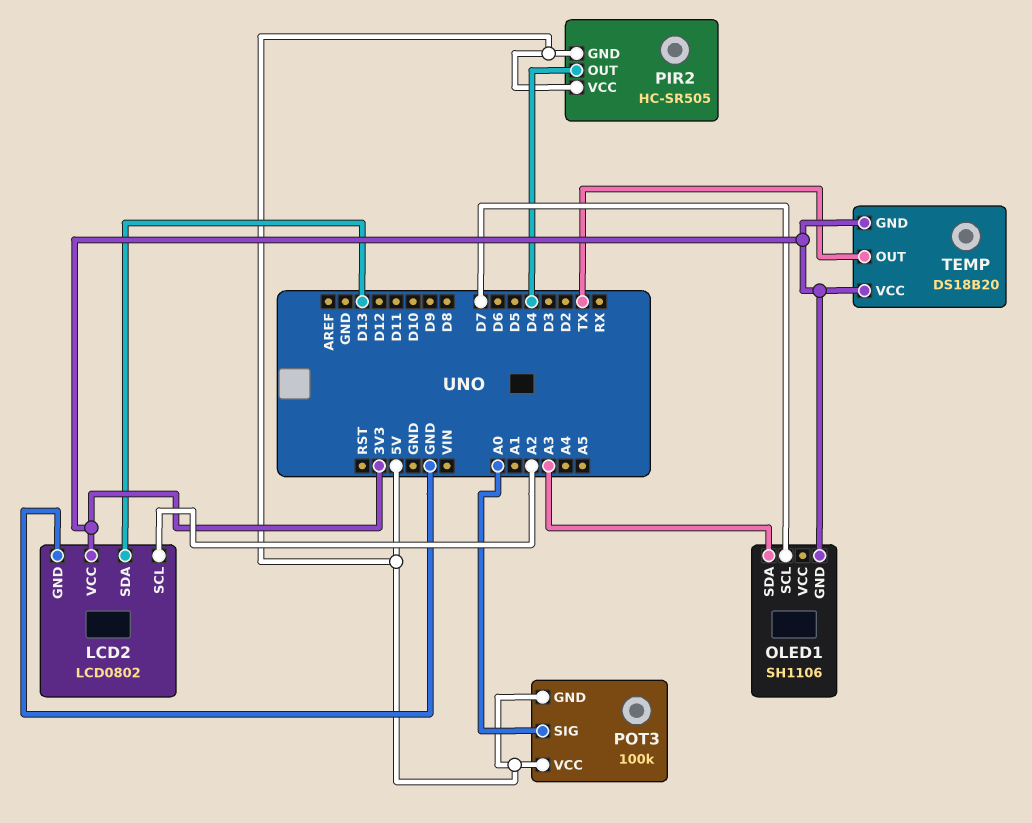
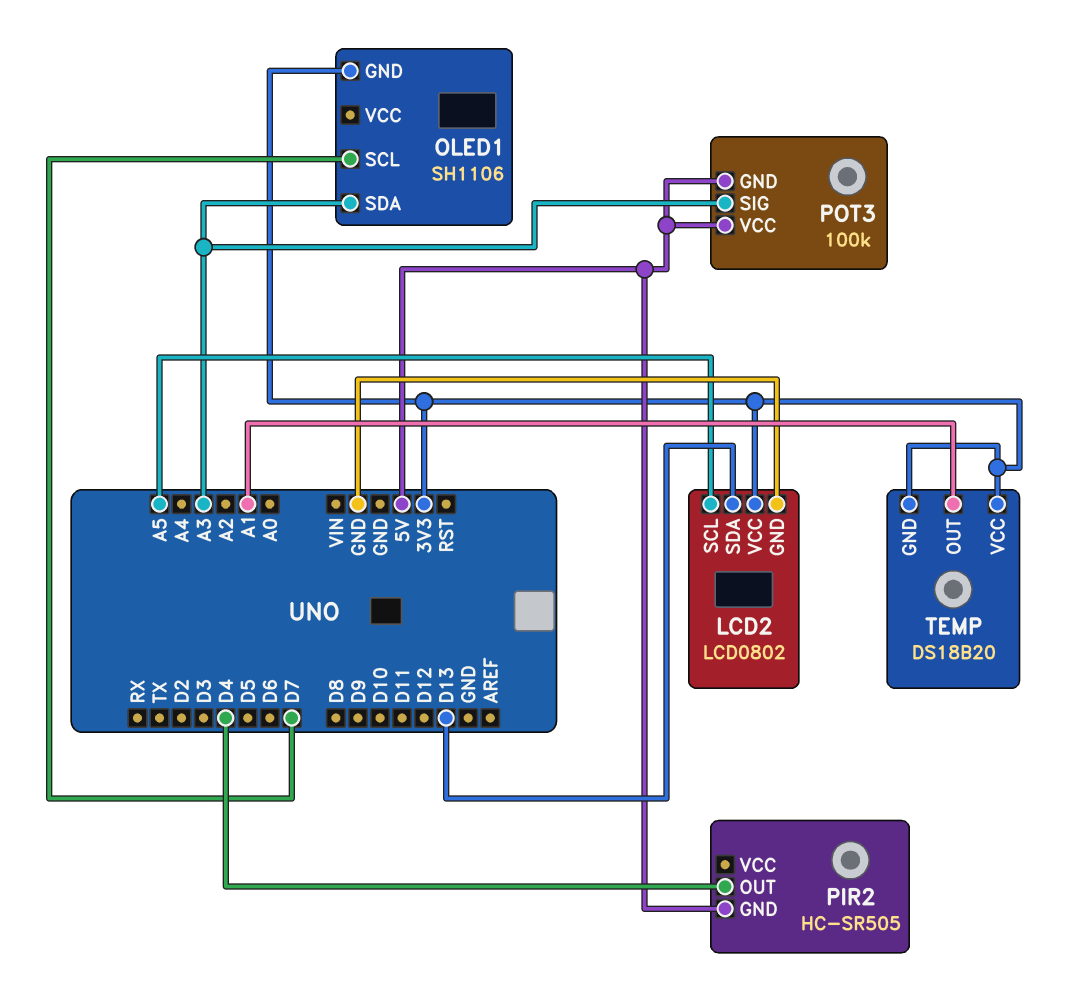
LCD2 pin SCL: A2 -> A5
PIR2 pin VCC: 5V -> none
POT3 pin SIG: A0 -> A3
TEMP pin OUT: TX -> A1

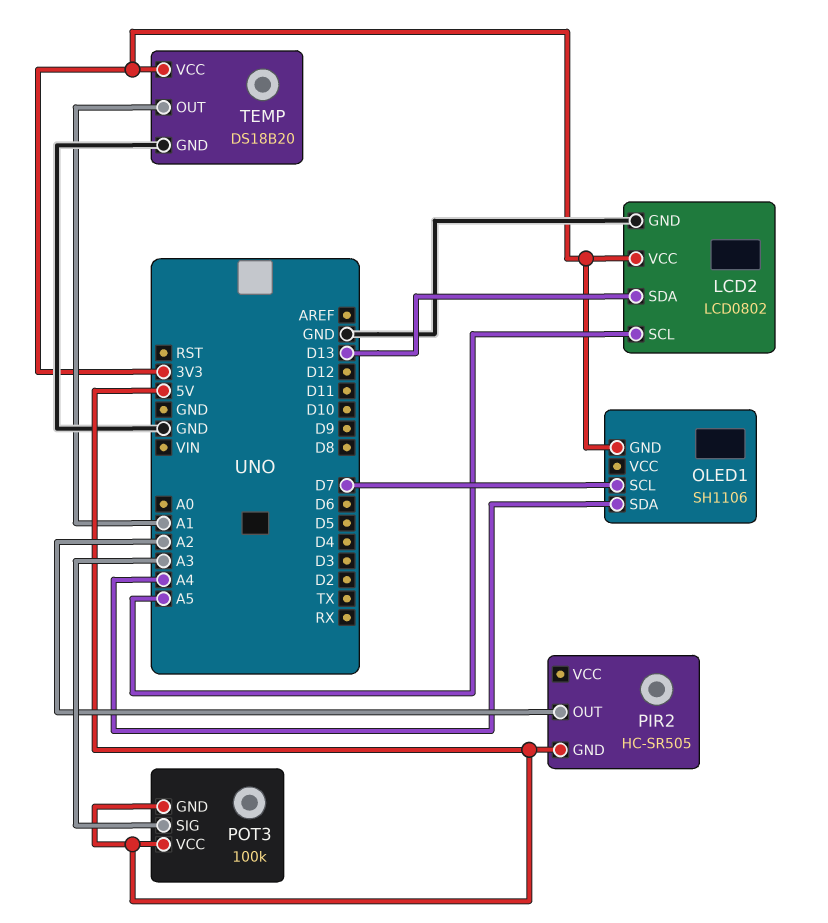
OLED1 pin SDA: A3 -> A4
PIR2 pin OUT: D4 -> A2
TEMP pin GND: 3V3 -> GND

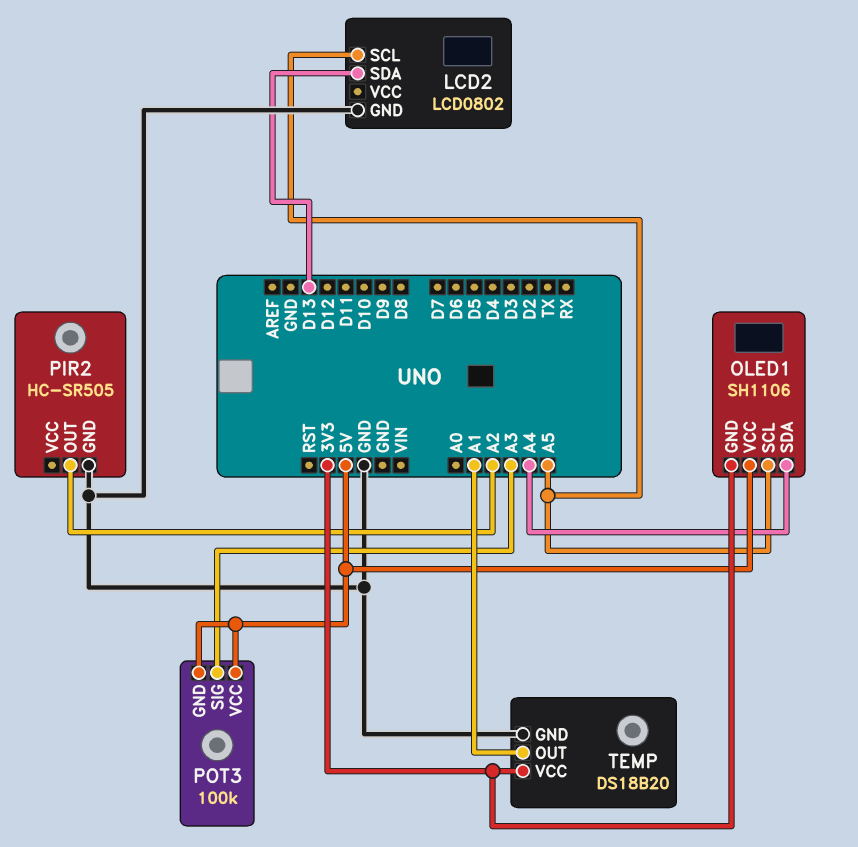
LCD2 pin VCC: 3V3 -> none
OLED1 pin SCL: D7 -> A5
OLED1 pin VCC: none -> 5V
PIR2 pin GND: 5V -> GND

